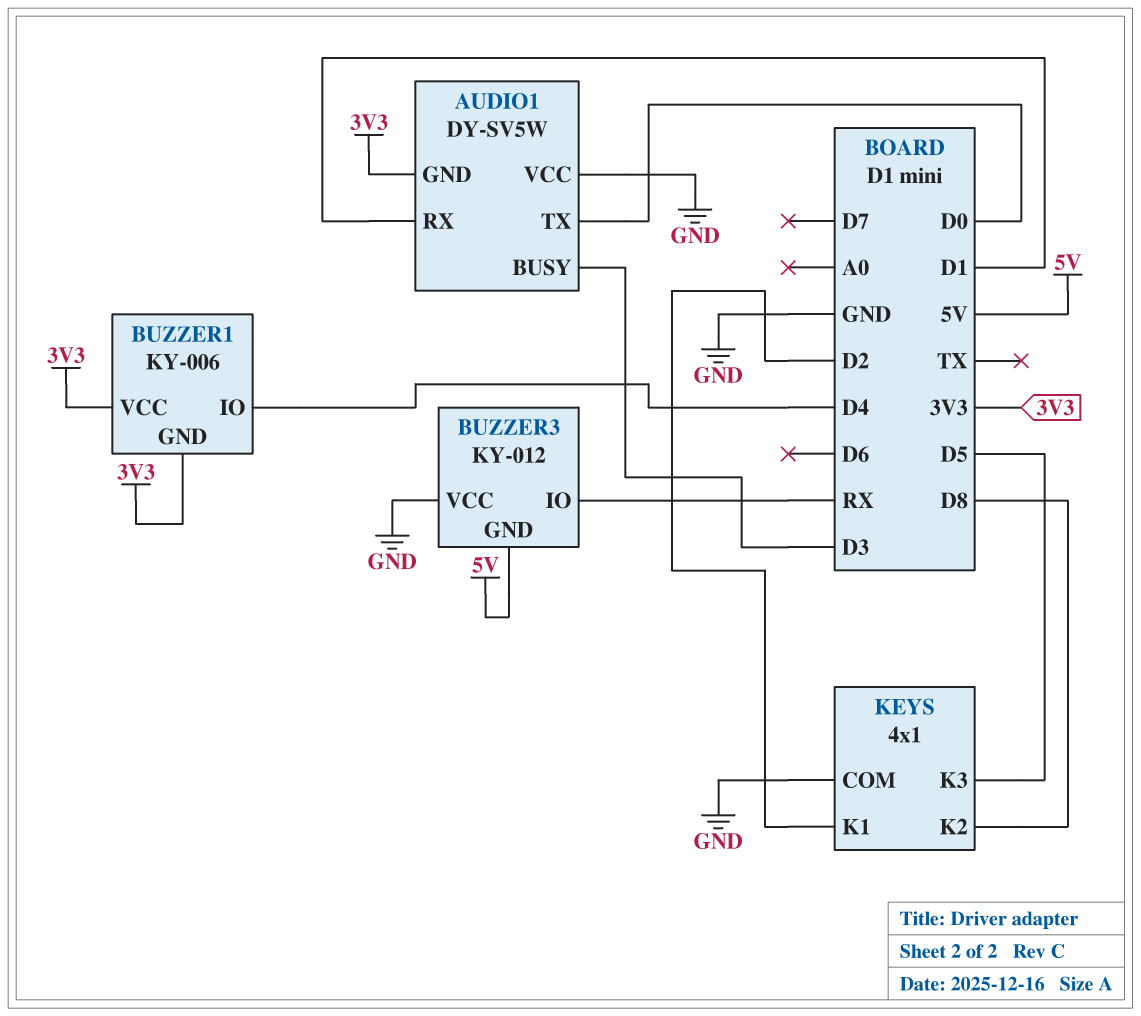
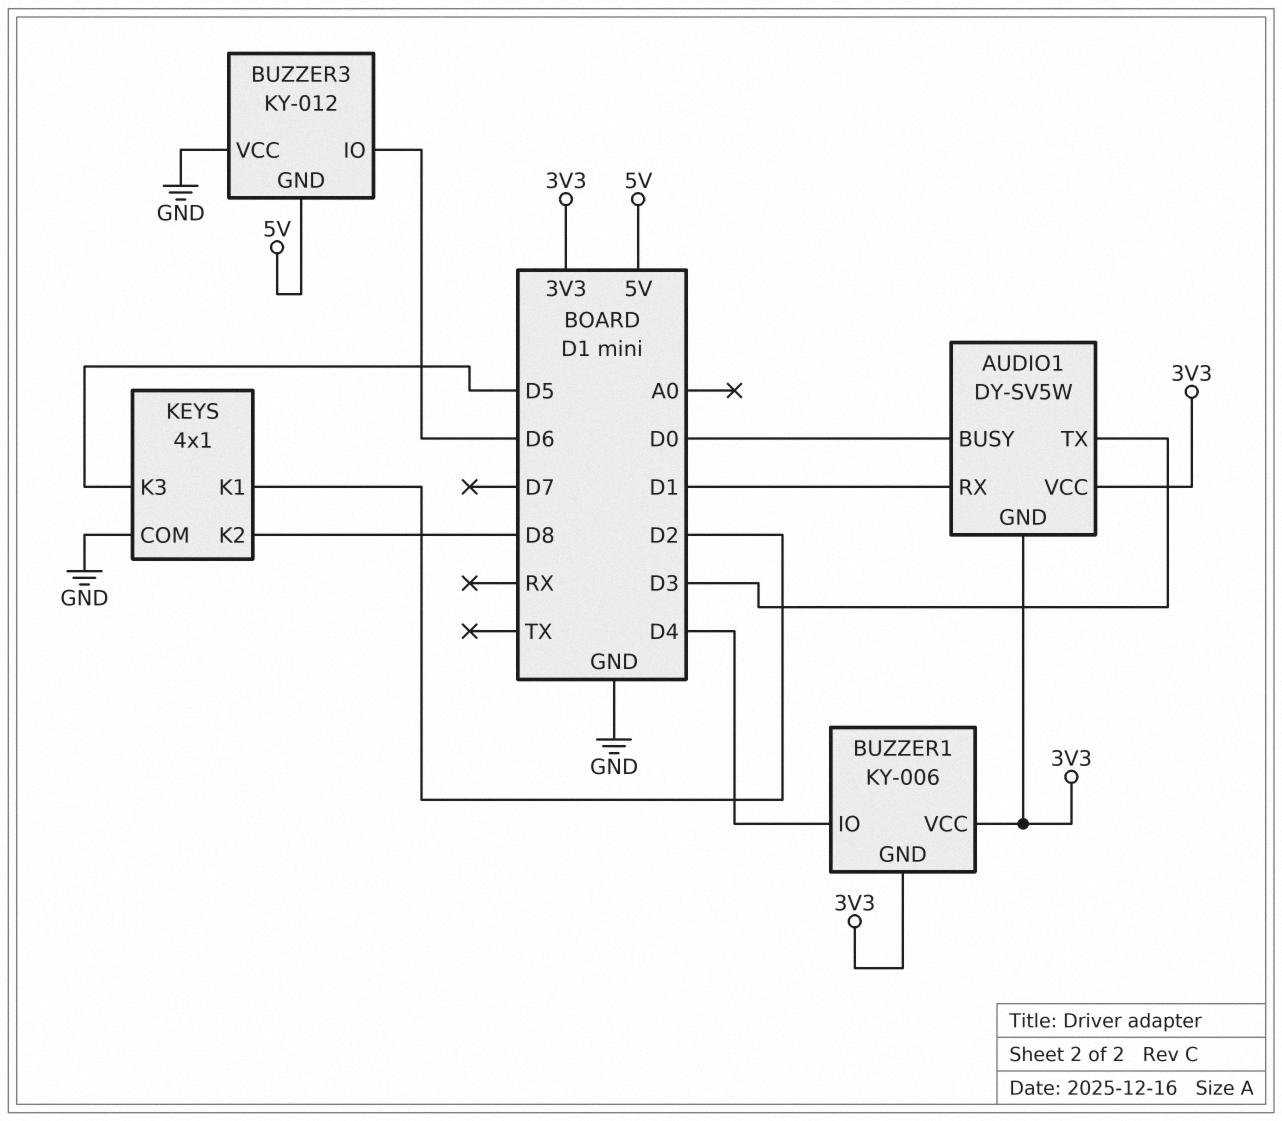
AUDIO1 pin BUSY: D3 -> D0
AUDIO1 pin TX: D0 -> D3
AUDIO1 pin VCC: GND -> 3V3
BUZZER3 pin IO: RX -> D6

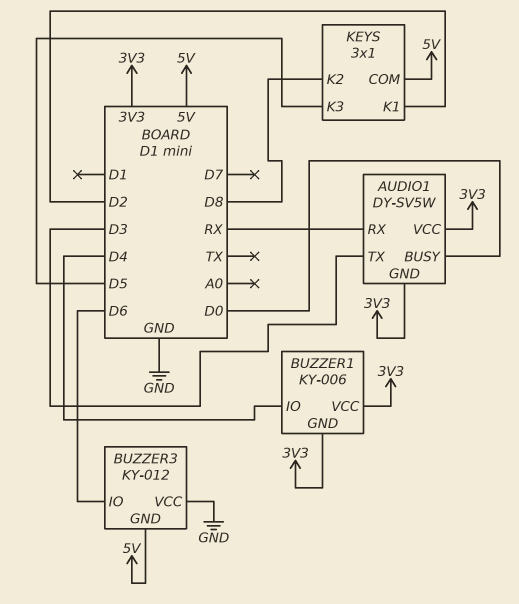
AUDIO1 pin RX: D1 -> RX
KEYS: 4x1 -> 3x1
KEYS pin COM: GND -> 5V

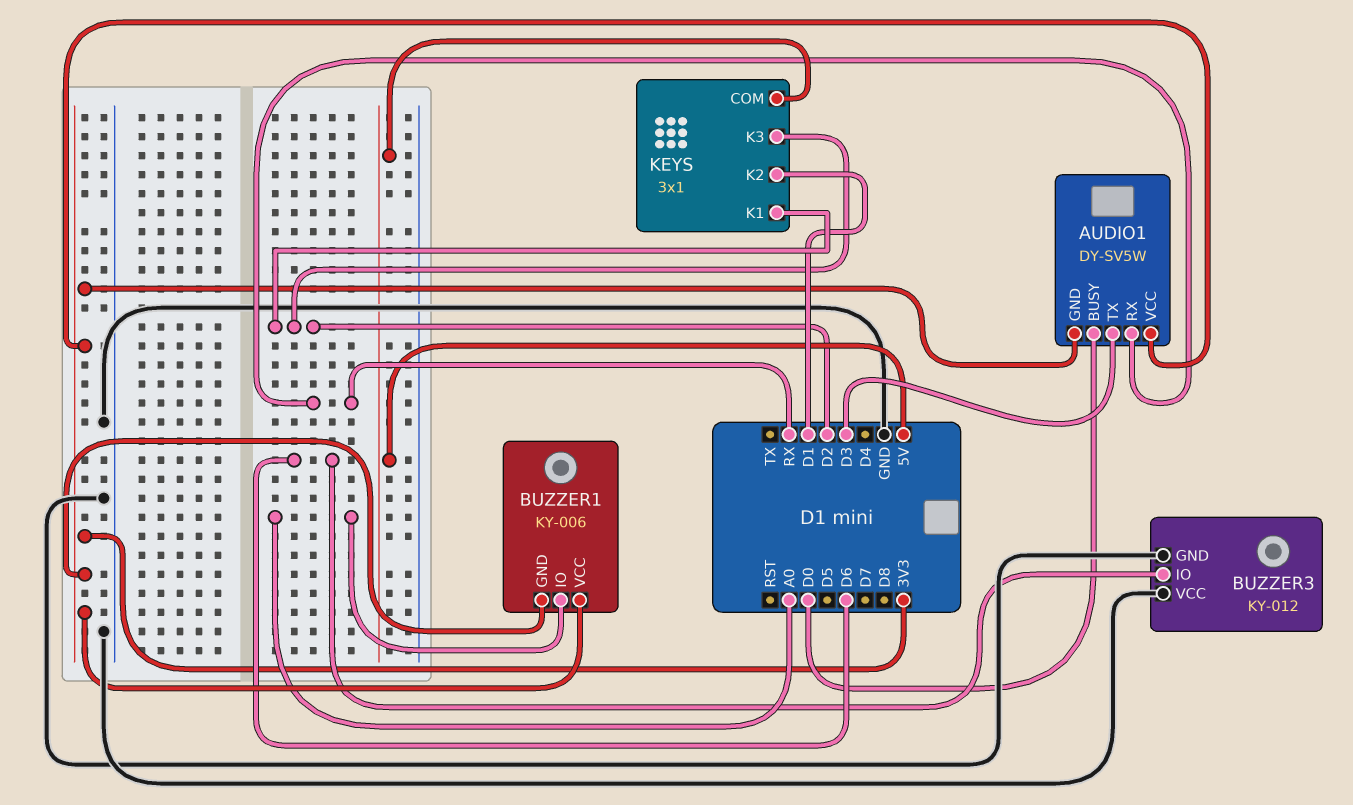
BUZZER1 pin IO: D4 -> A0
BUZZER3 pin GND: 5V -> GND
KEYS pin K2: D8 -> D1
KEYS pin K3: D5 -> D2

